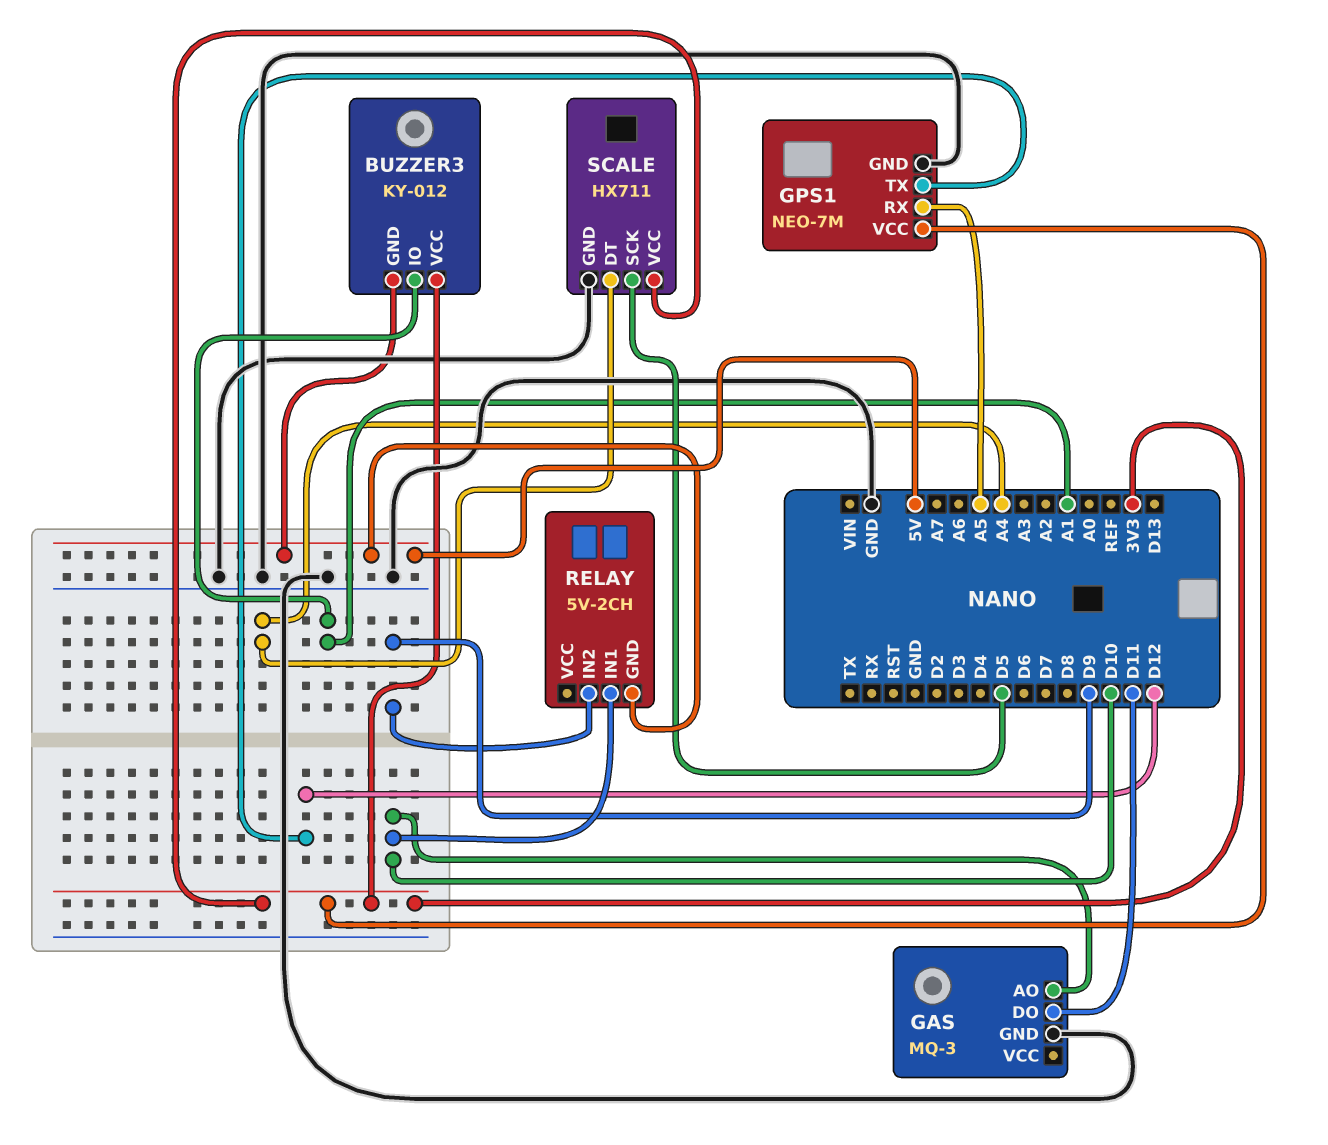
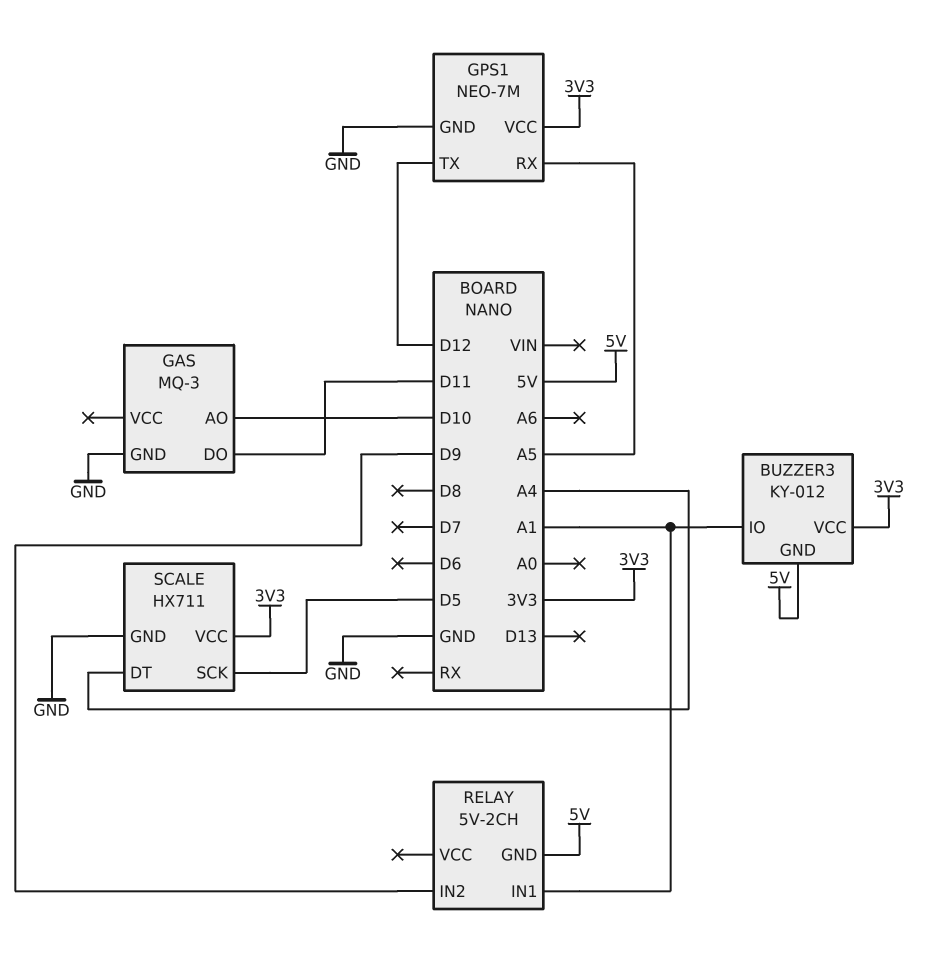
RELAY pin IN1: D10 -> A1

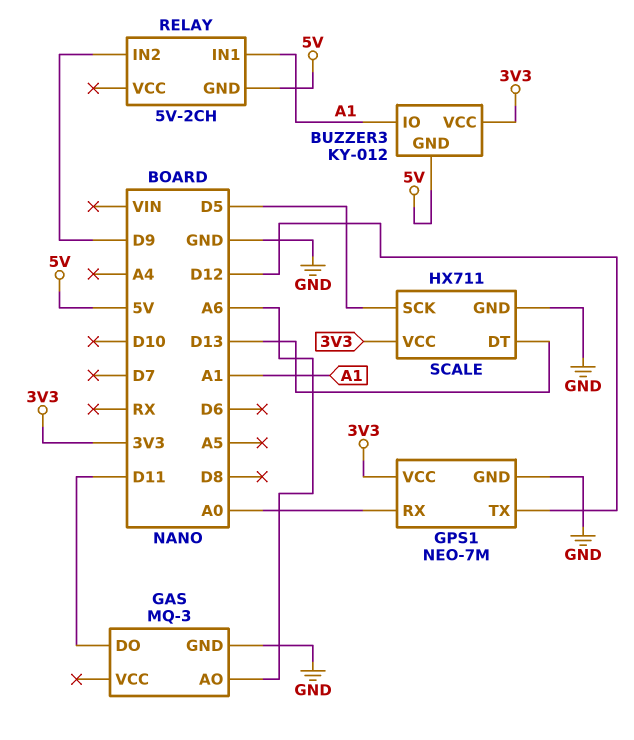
GAS pin AO: D10 -> A6
GPS1 pin RX: A5 -> A0
SCALE pin DT: A4 -> D13

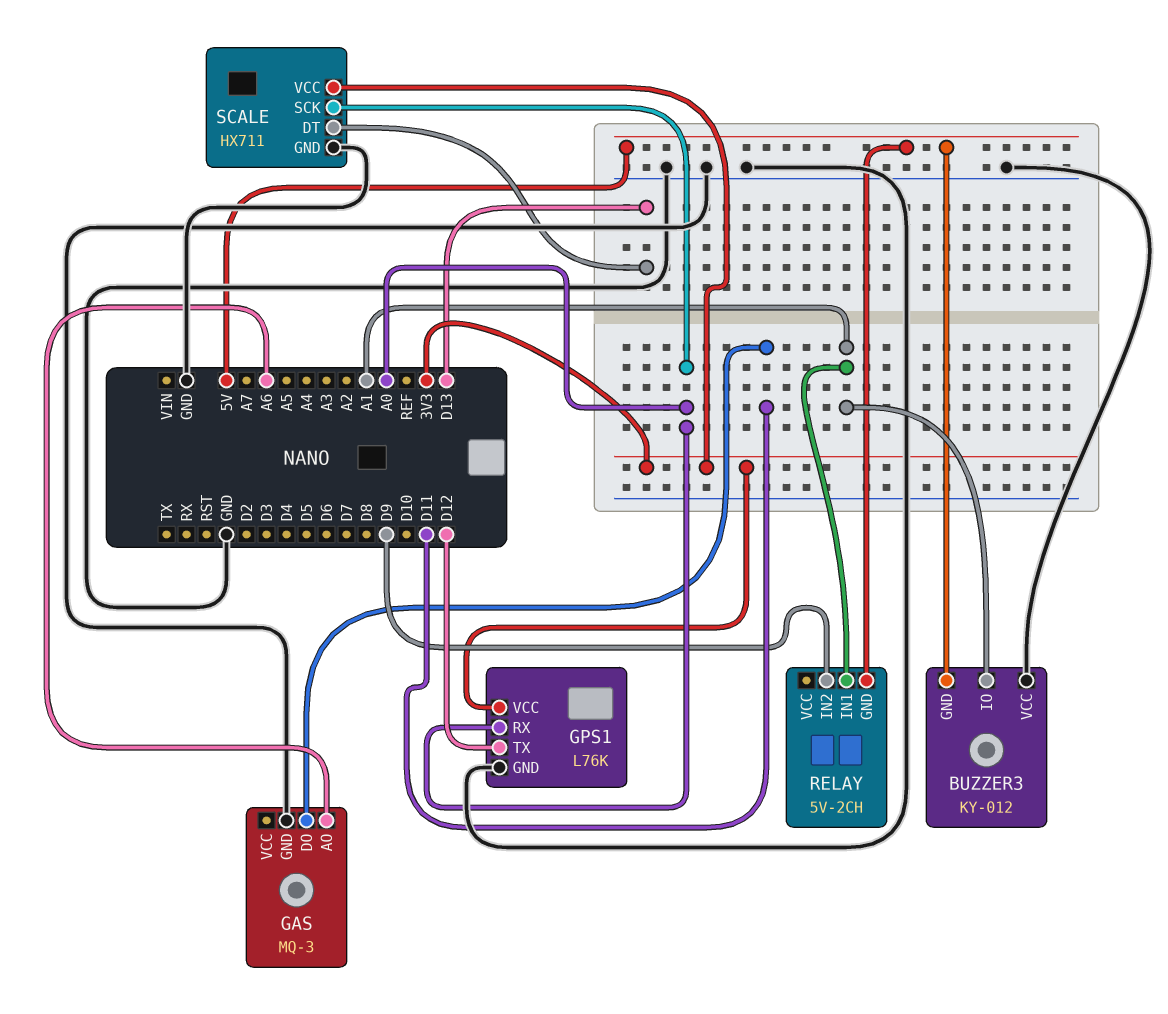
BUZZER3 pin VCC: 3V3 -> GND
GPS1: NEO-7M -> L76K
SCALE pin SCK: D5 -> A0

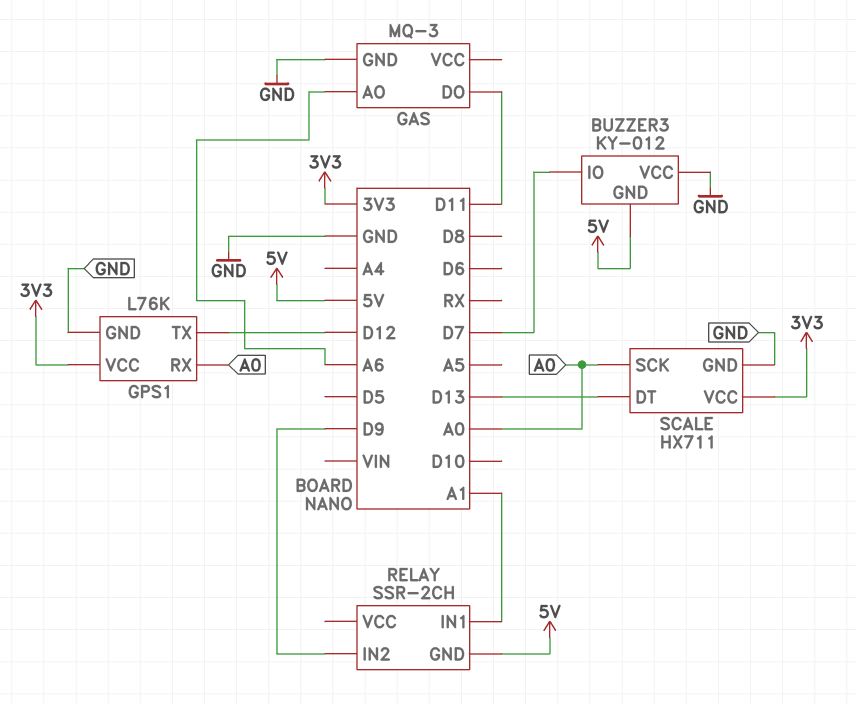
BUZZER3 pin IO: A1 -> D7
RELAY: 5V-2CH -> SSR-2CH

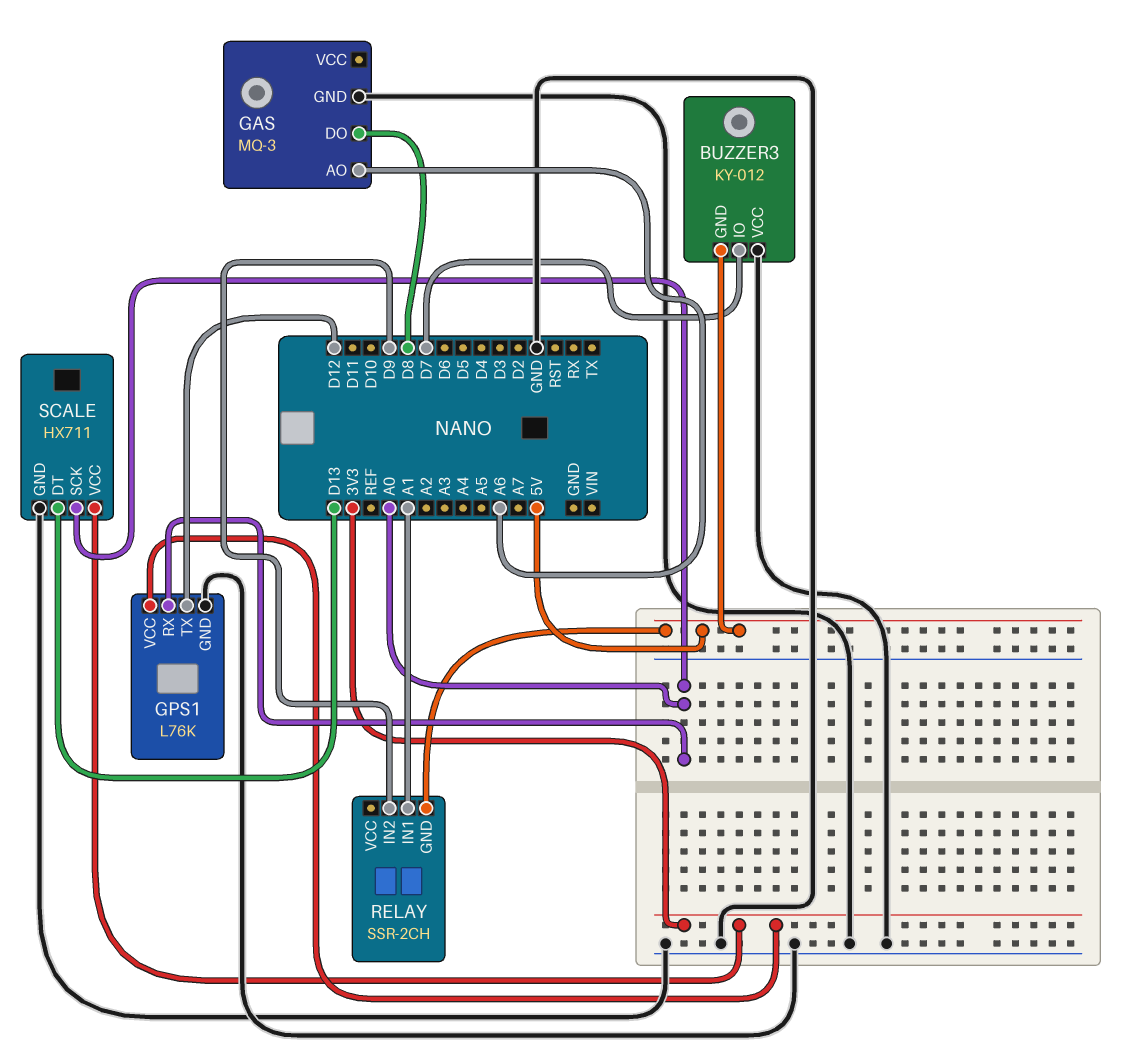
GAS pin DO: D11 -> D8

